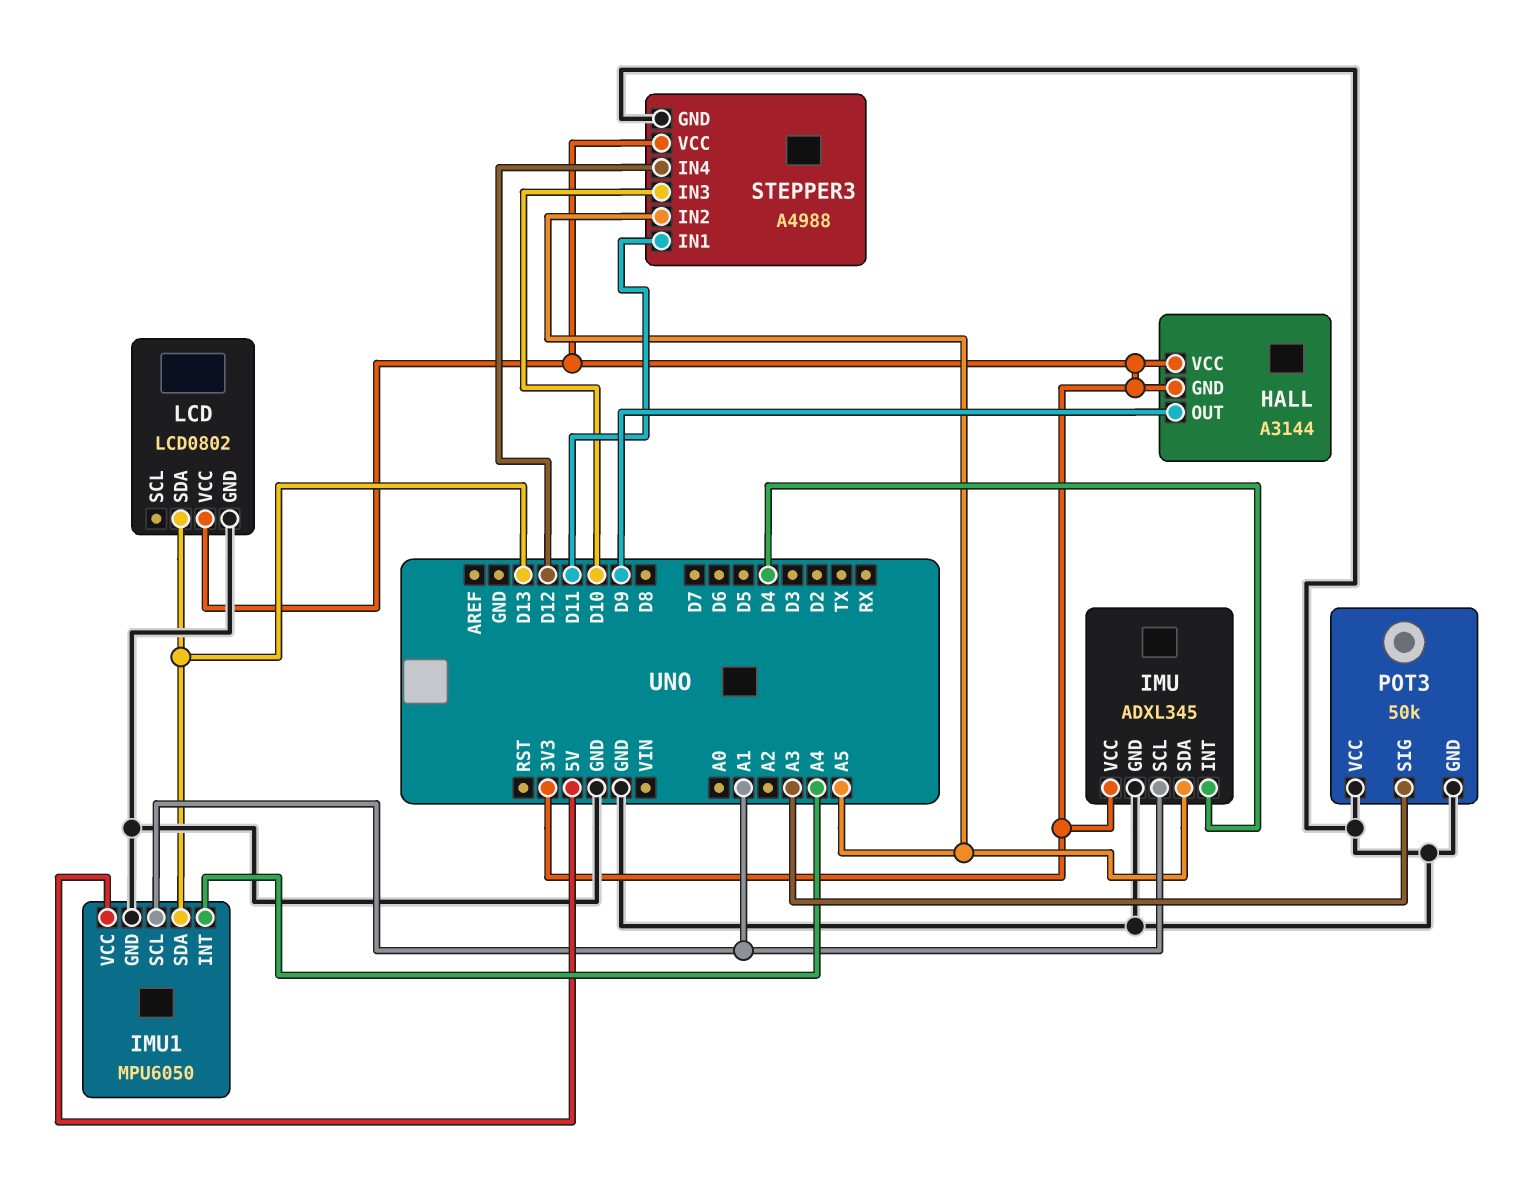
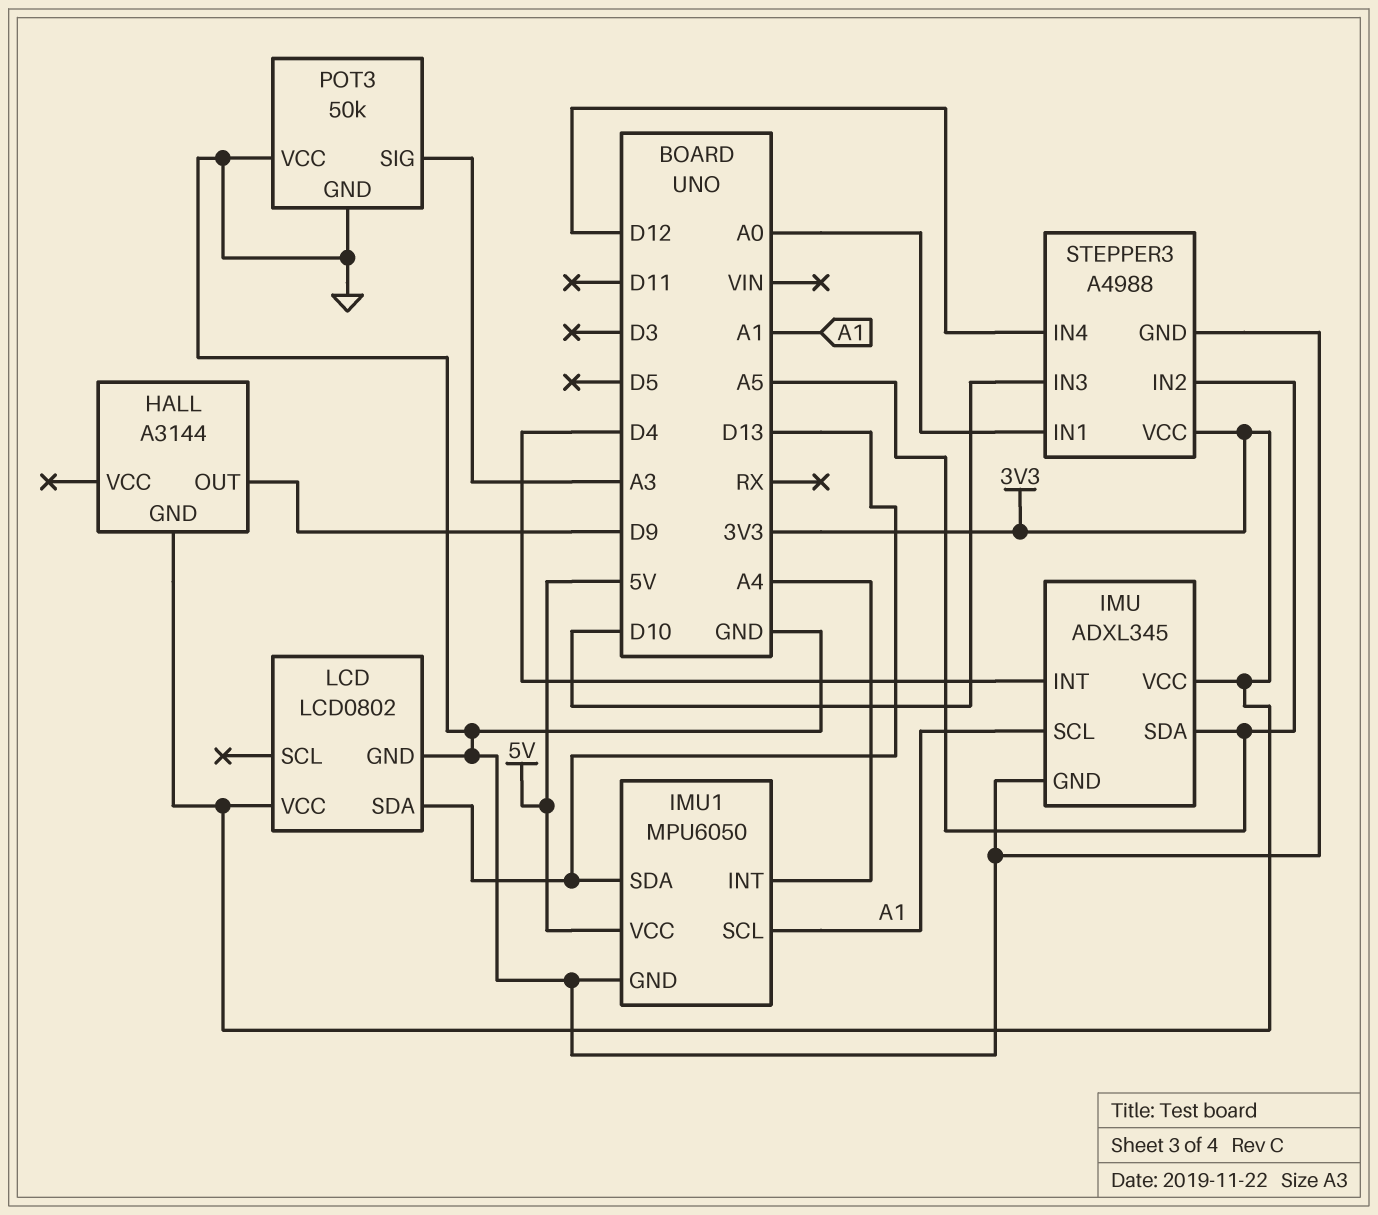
HALL pin VCC: 3V3 -> none
STEPPER3 pin IN1: D11 -> A0

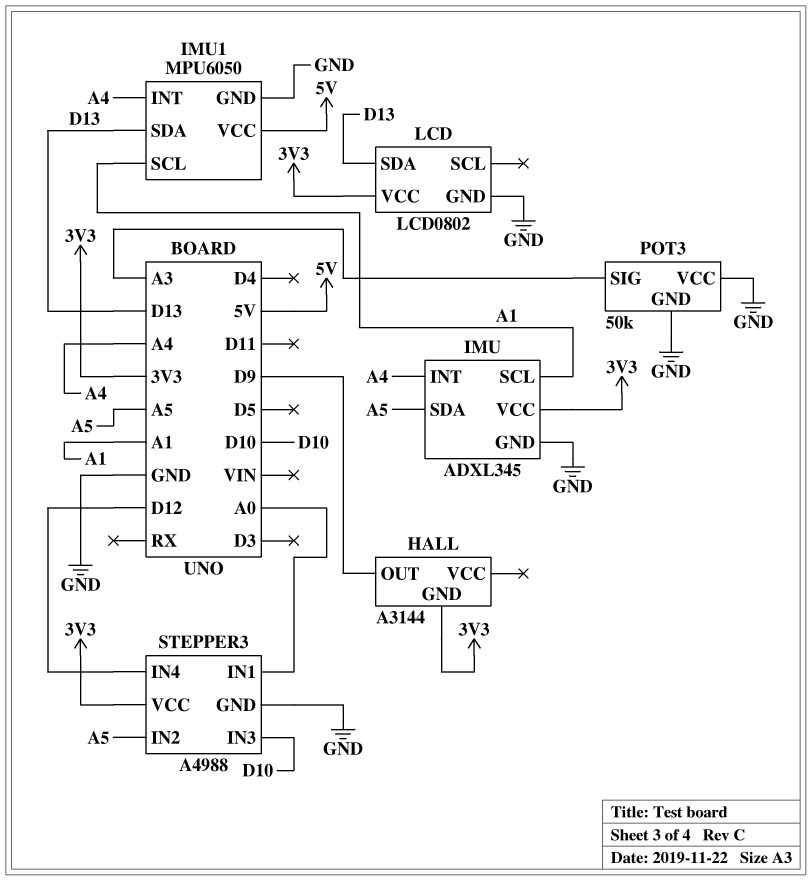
IMU pin INT: D4 -> A4

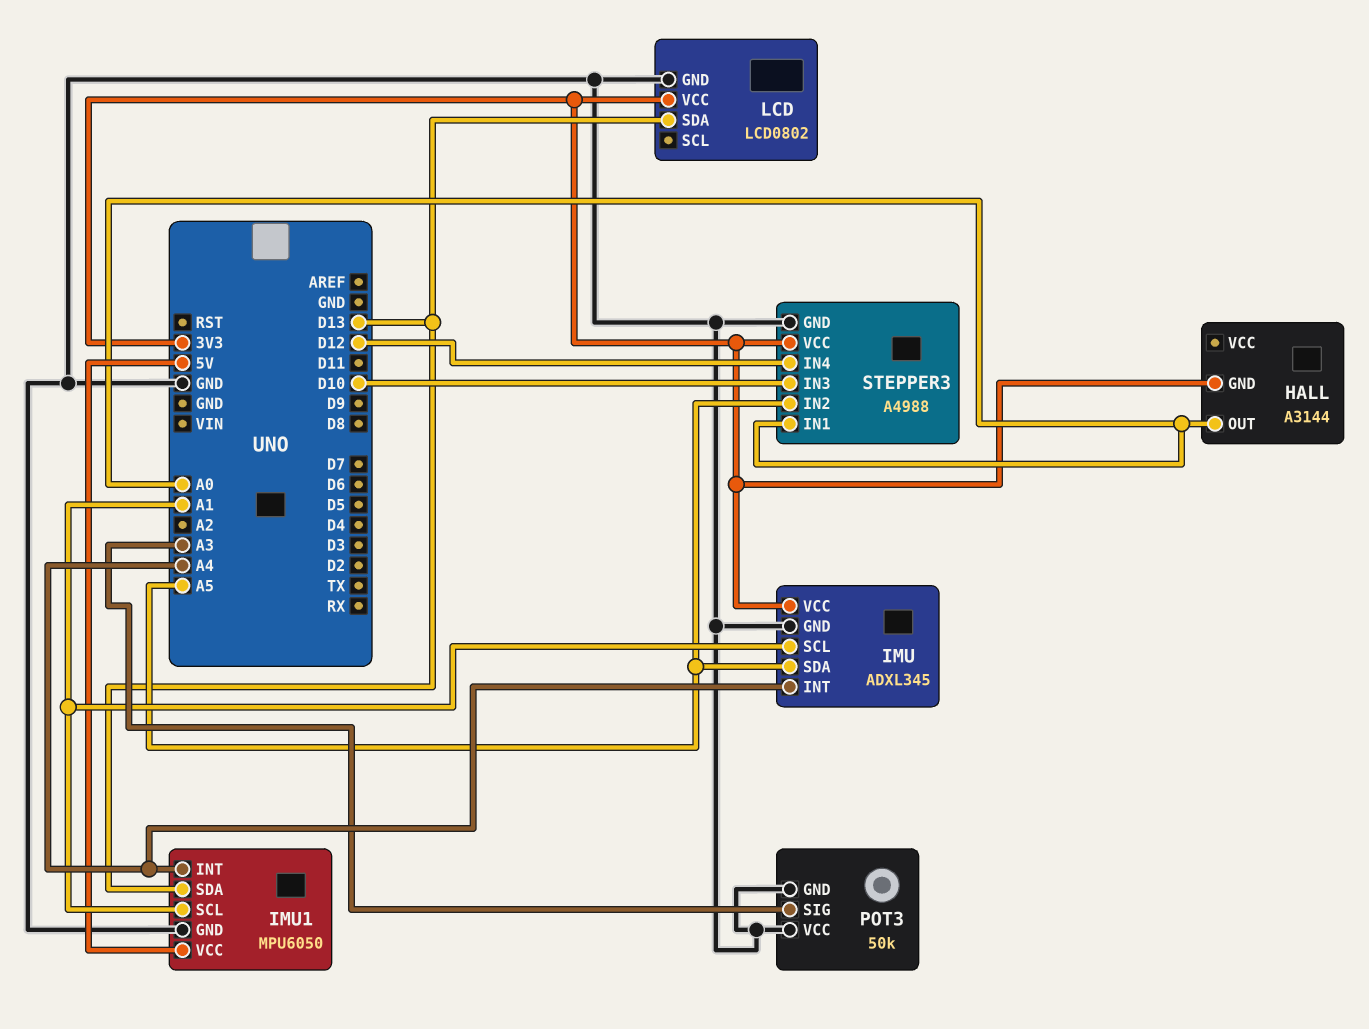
HALL pin OUT: D9 -> A0

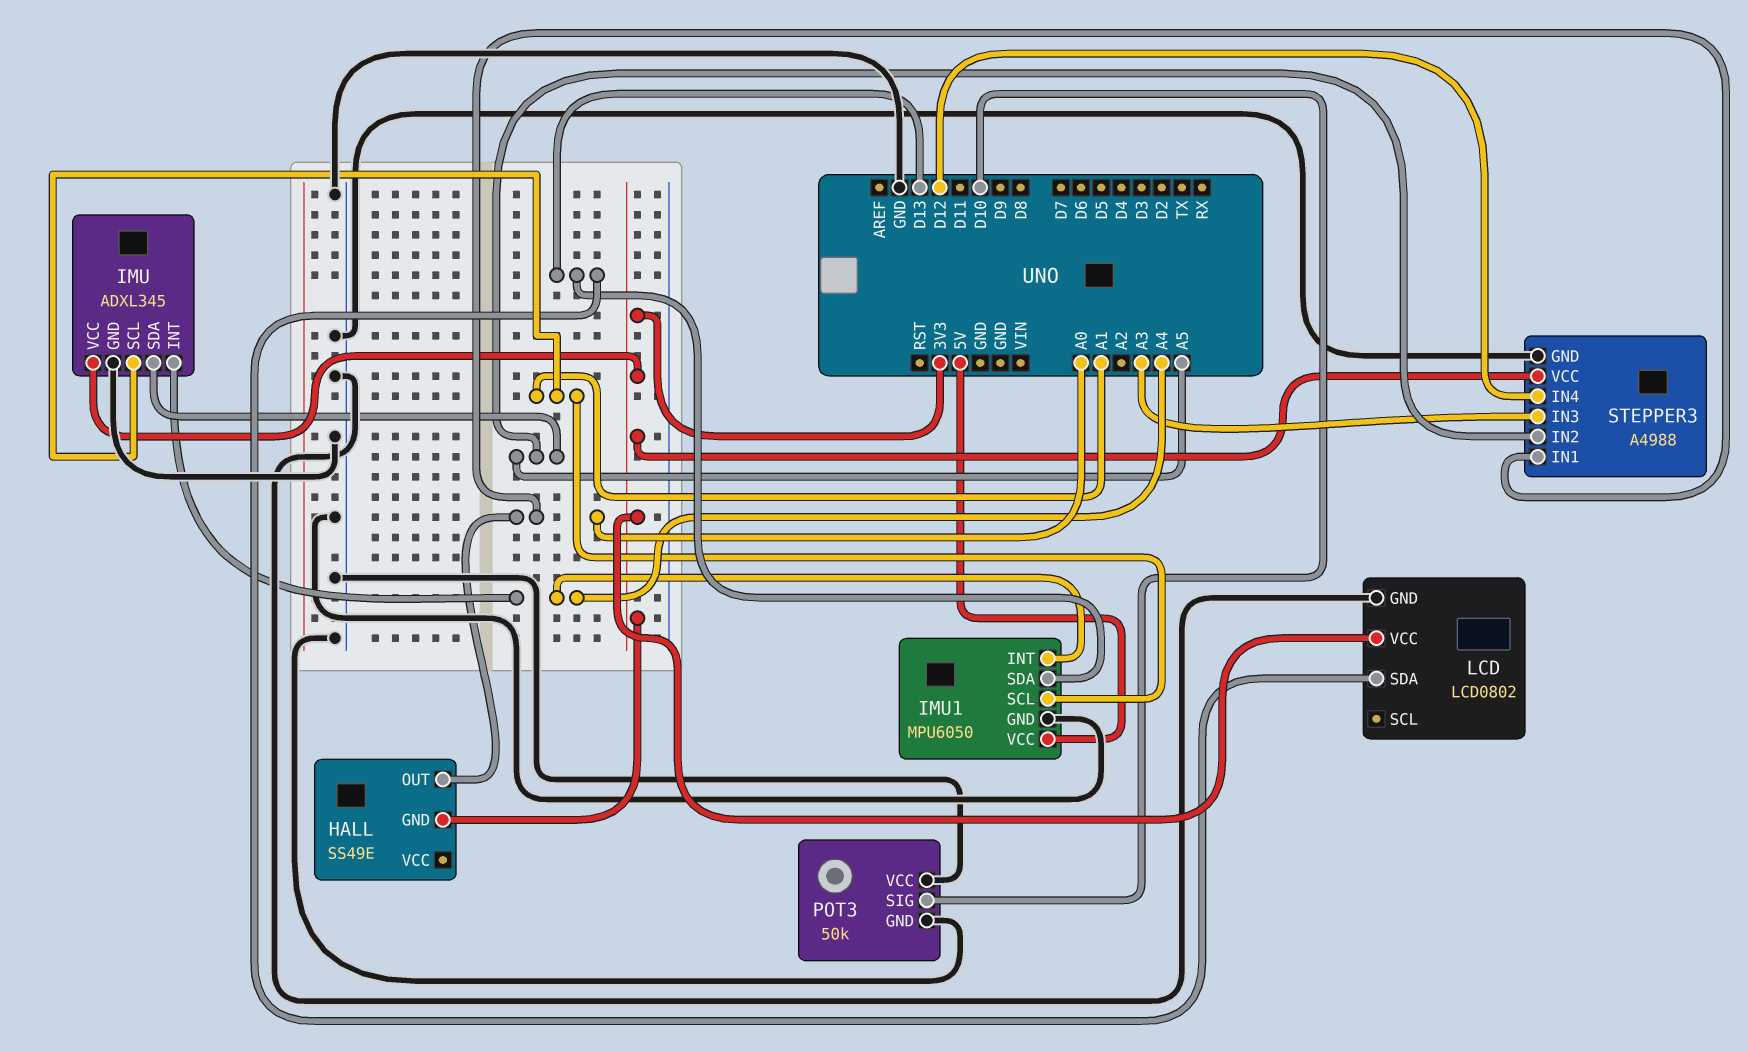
HALL: A3144 -> SS49E
POT3 pin SIG: A3 -> D10
STEPPER3 pin IN3: D10 -> A3

